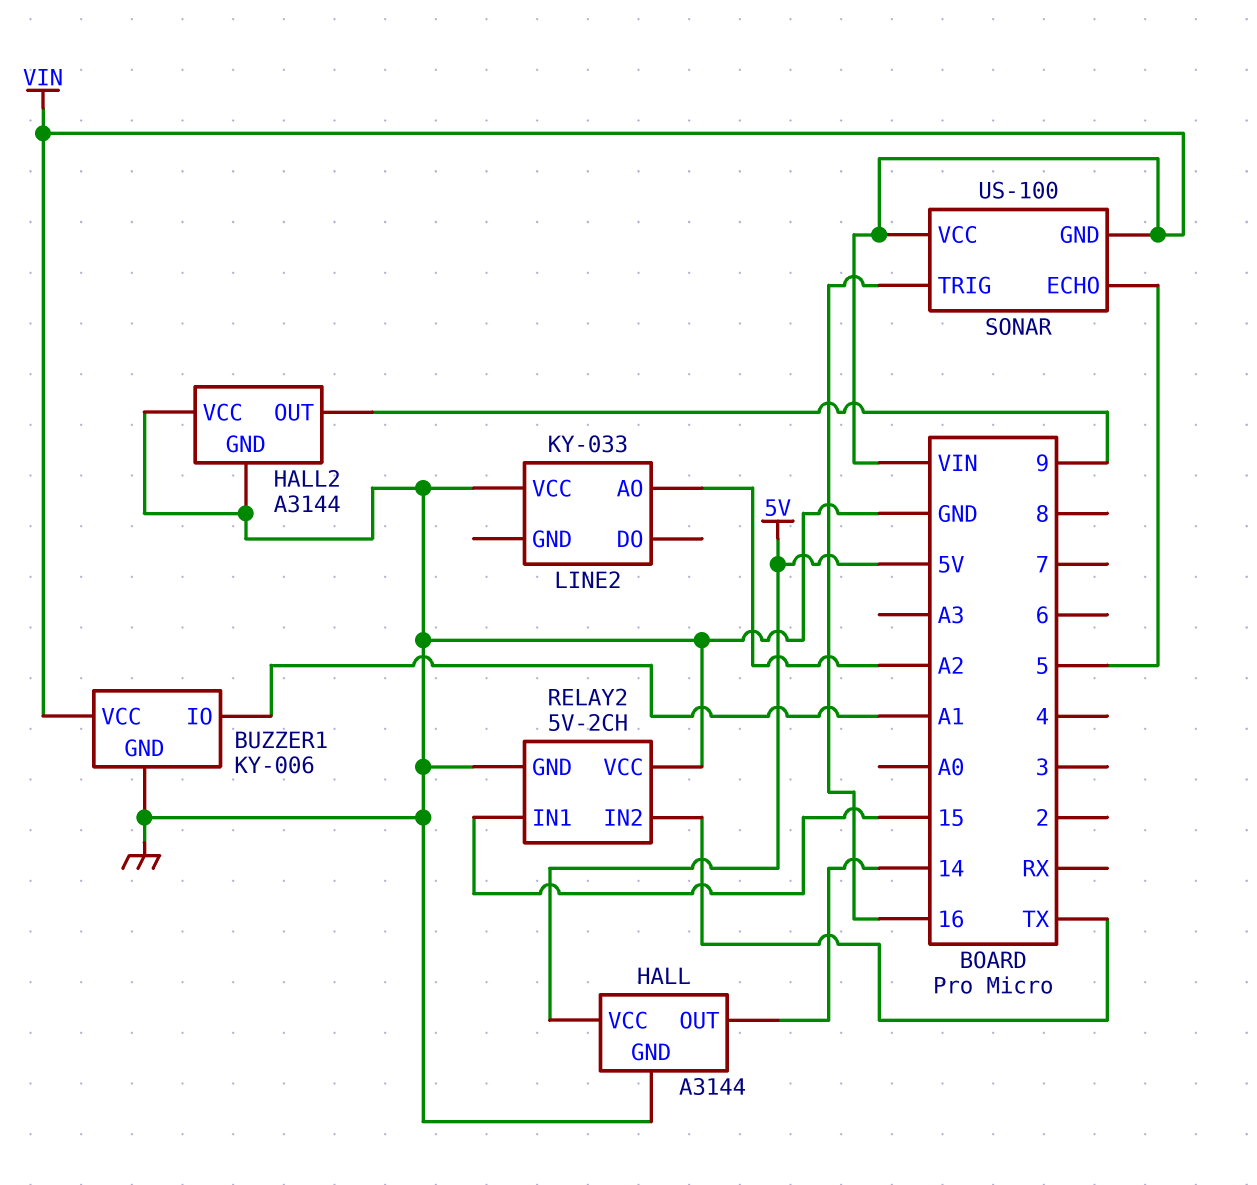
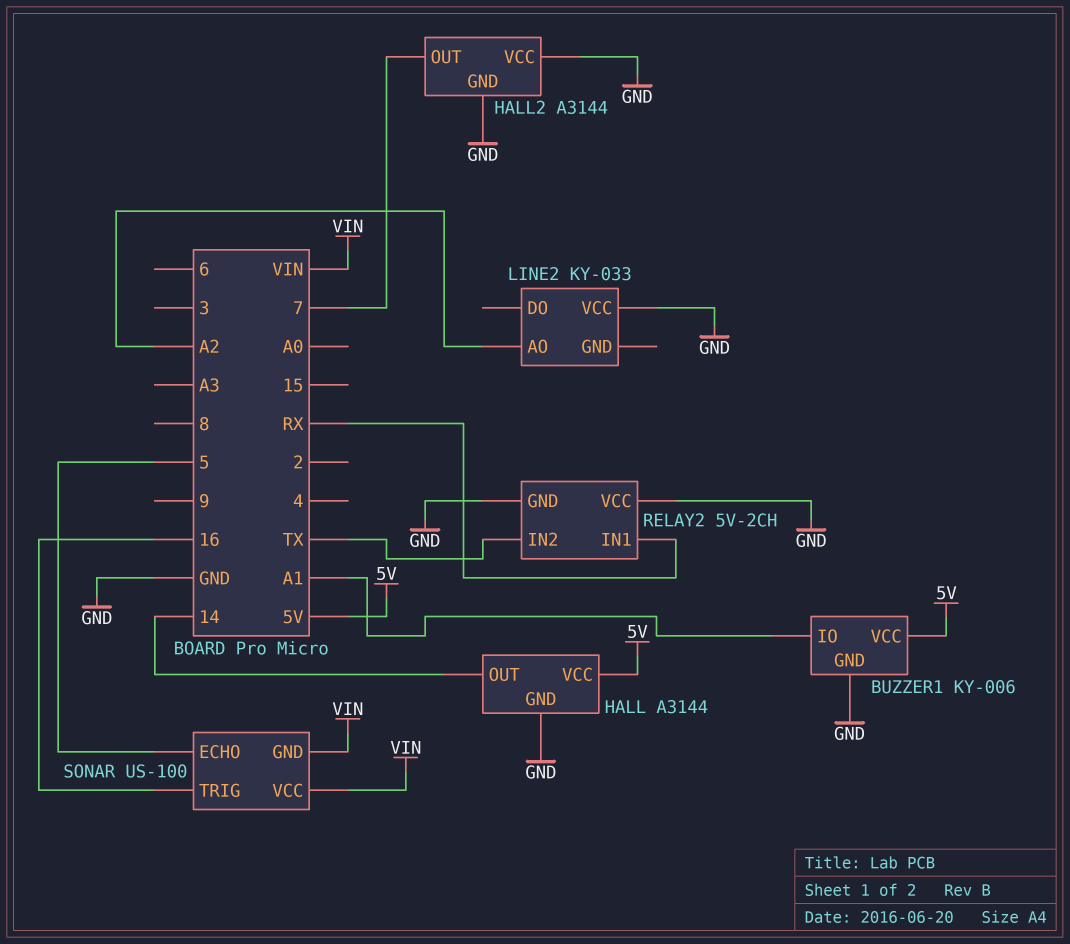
BUZZER1 pin VCC: VIN -> 5V
HALL2 pin OUT: 9 -> 7
RELAY2 pin IN1: 15 -> RX

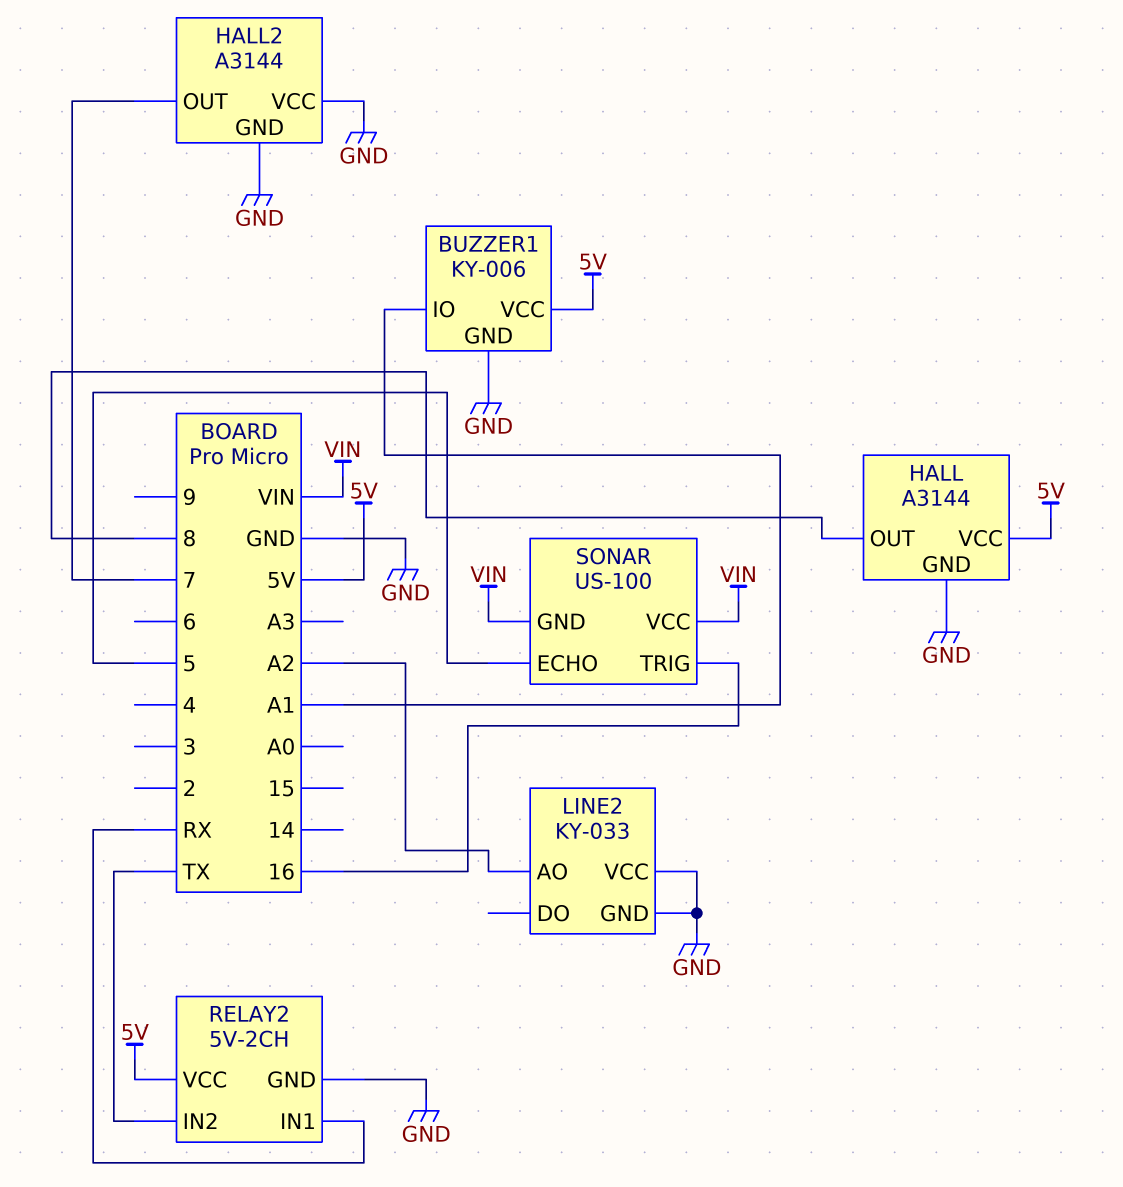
HALL pin OUT: 14 -> 8
LINE2 pin GND: none -> GND
RELAY2 pin VCC: GND -> 5V

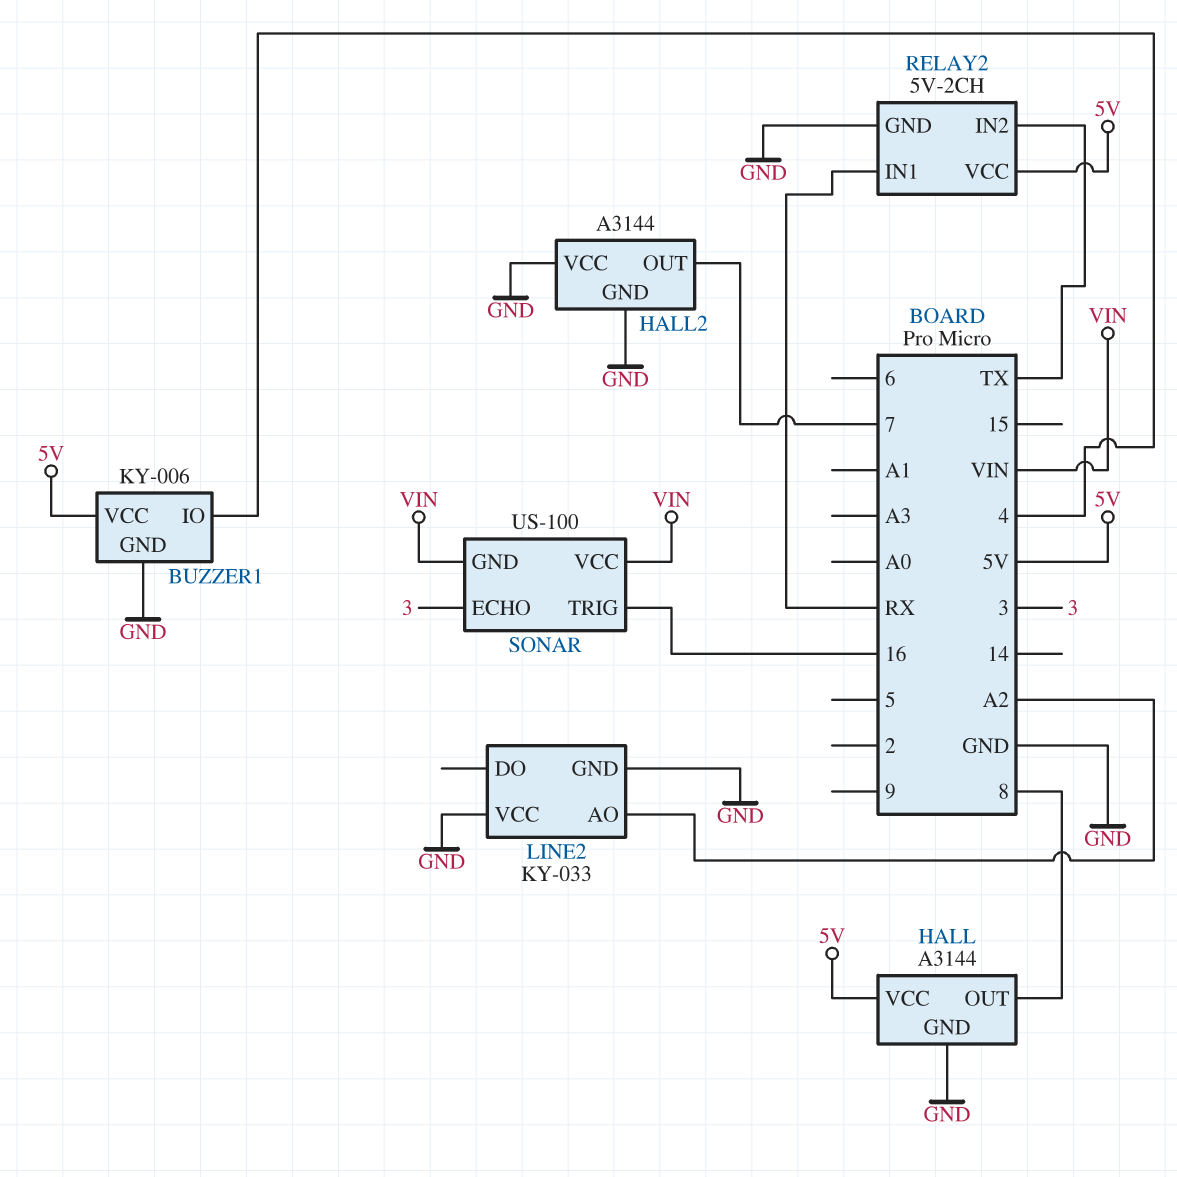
BUZZER1 pin IO: A1 -> 4
SONAR pin ECHO: 5 -> 3

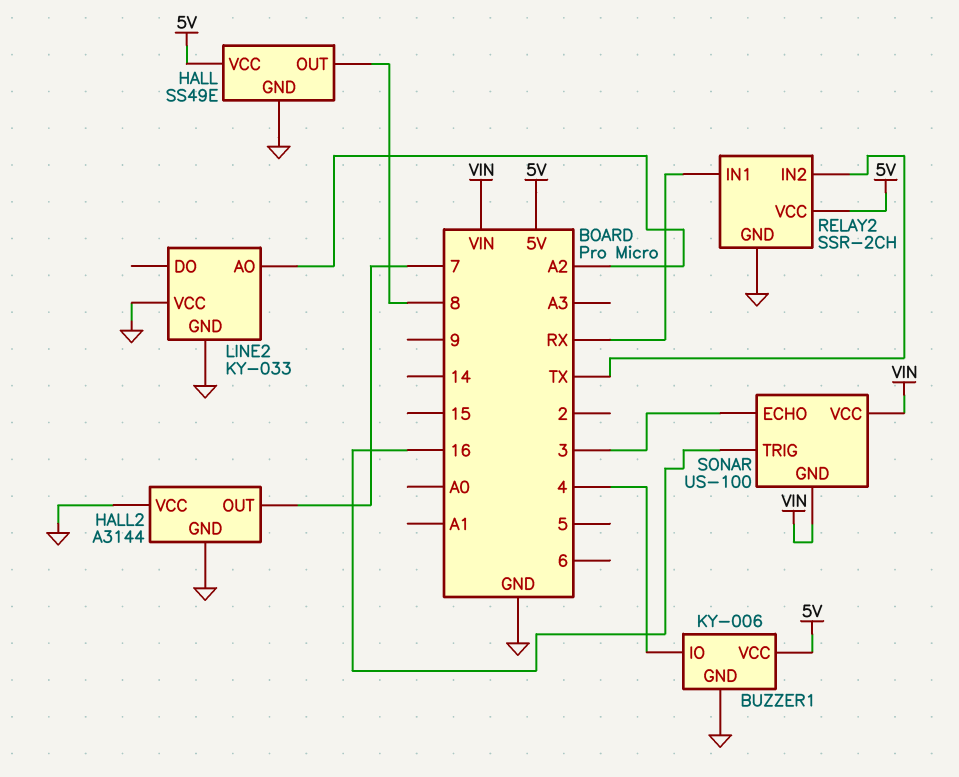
HALL: A3144 -> SS49E
RELAY2: 5V-2CH -> SSR-2CH

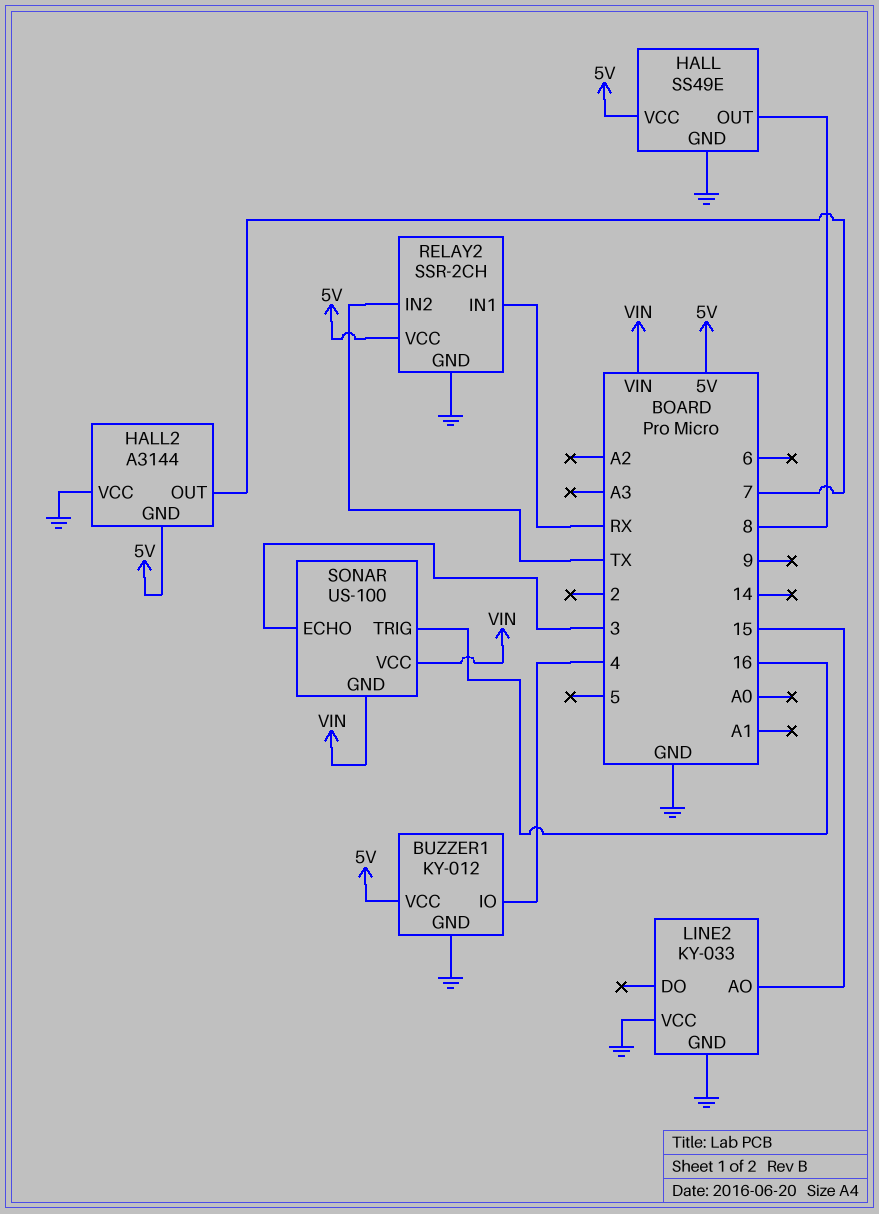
BUZZER1: KY-006 -> KY-012
HALL2 pin GND: GND -> 5V
LINE2 pin AO: A2 -> 15

